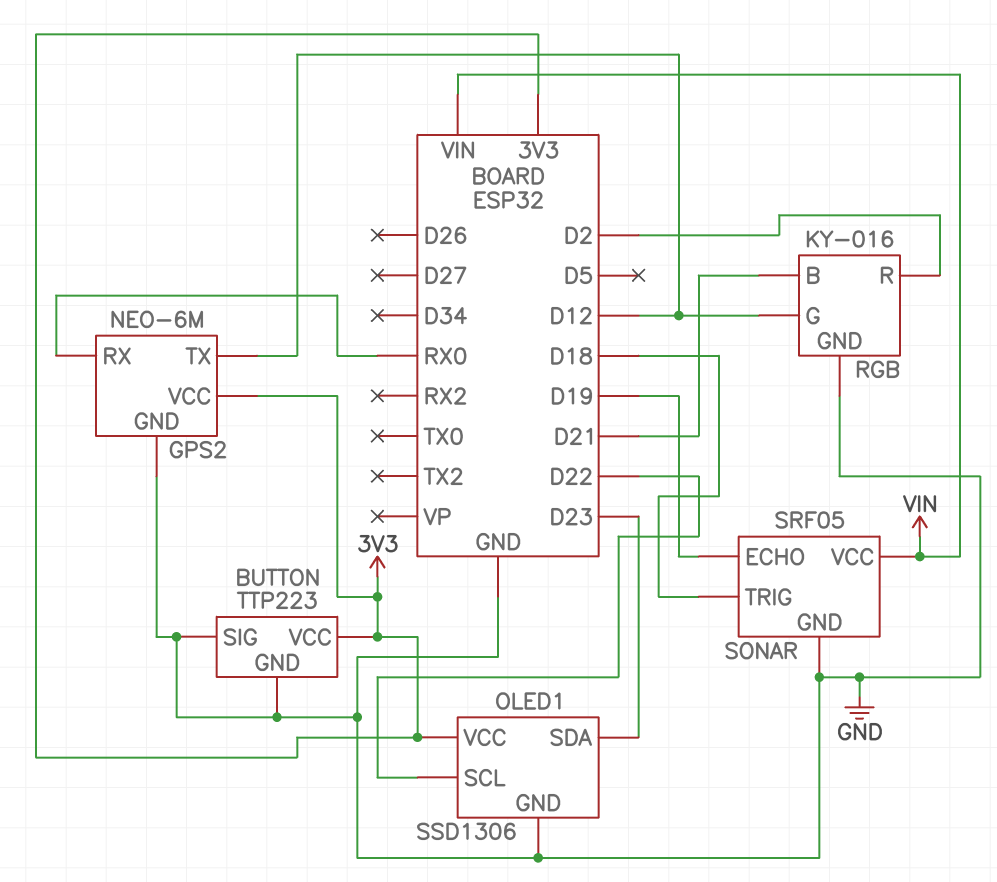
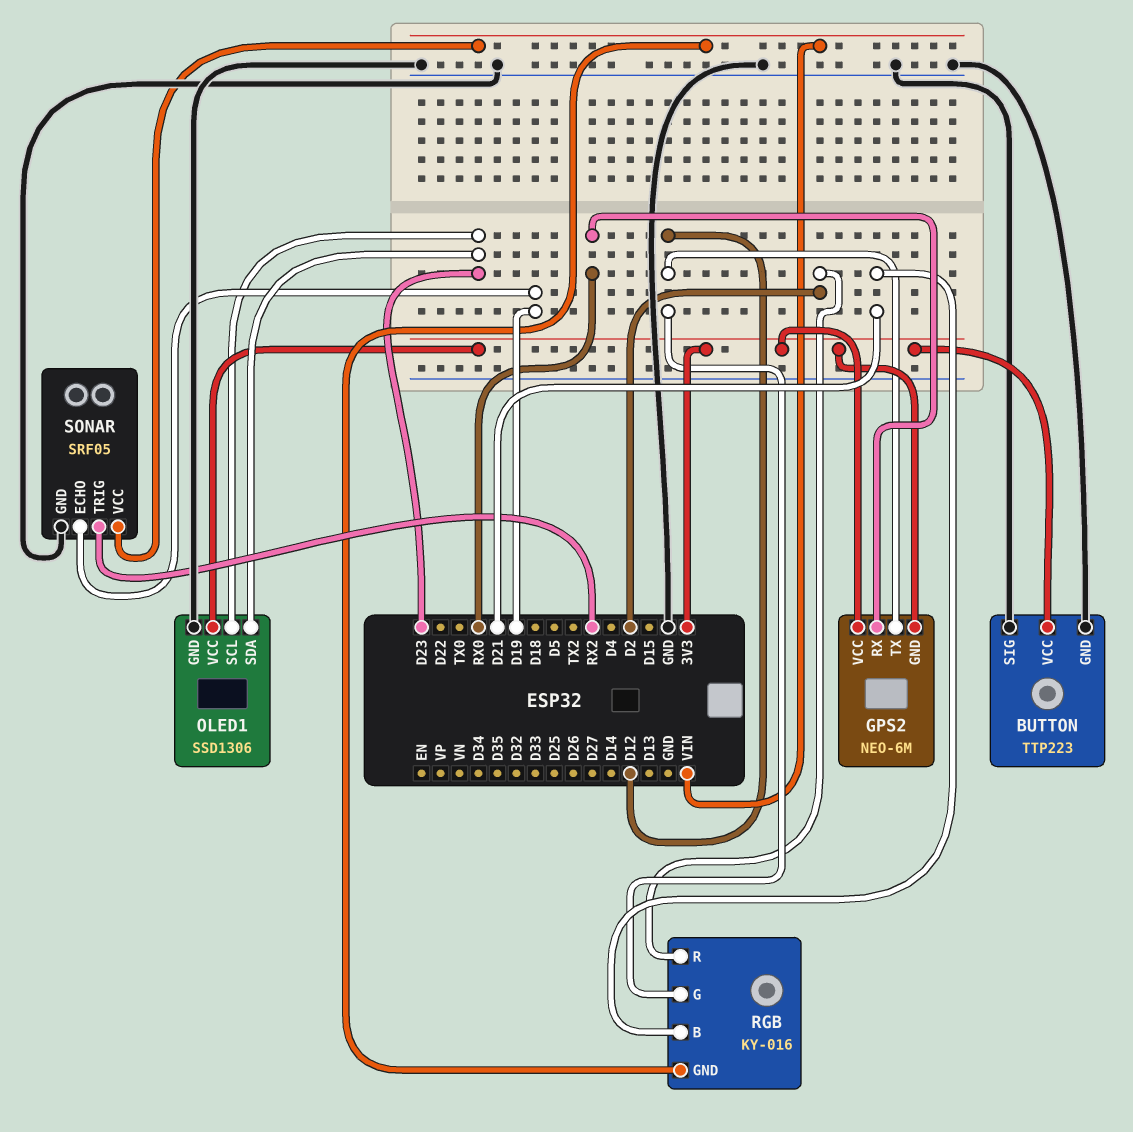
GPS2 pin GND: GND -> 3V3
OLED1 pin SCL: D22 -> D23
RGB pin GND: GND -> VIN
SONAR pin TRIG: D18 -> RX2

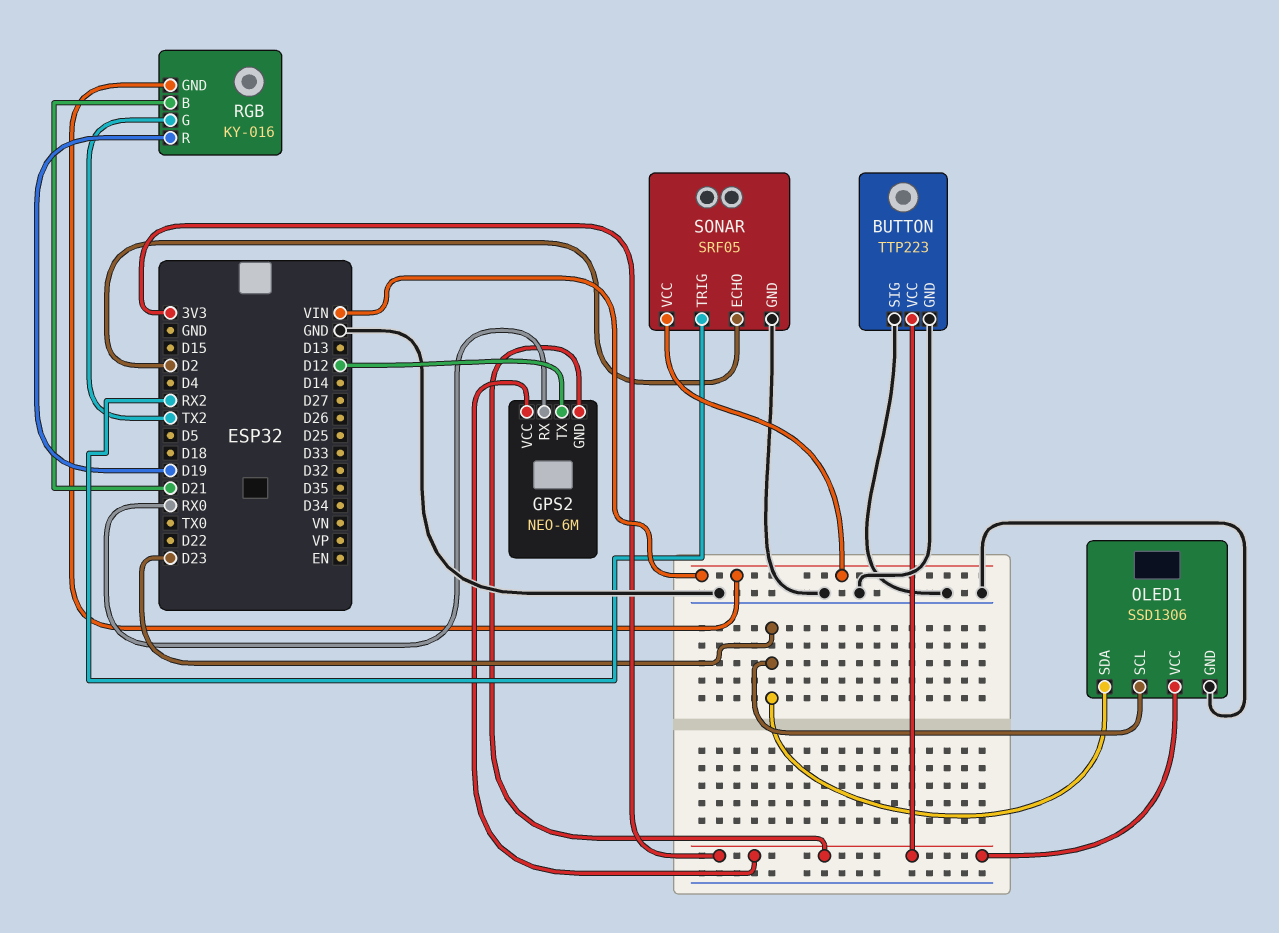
RGB pin G: D12 -> TX2
RGB pin R: D2 -> D19
SONAR pin ECHO: D19 -> D2

